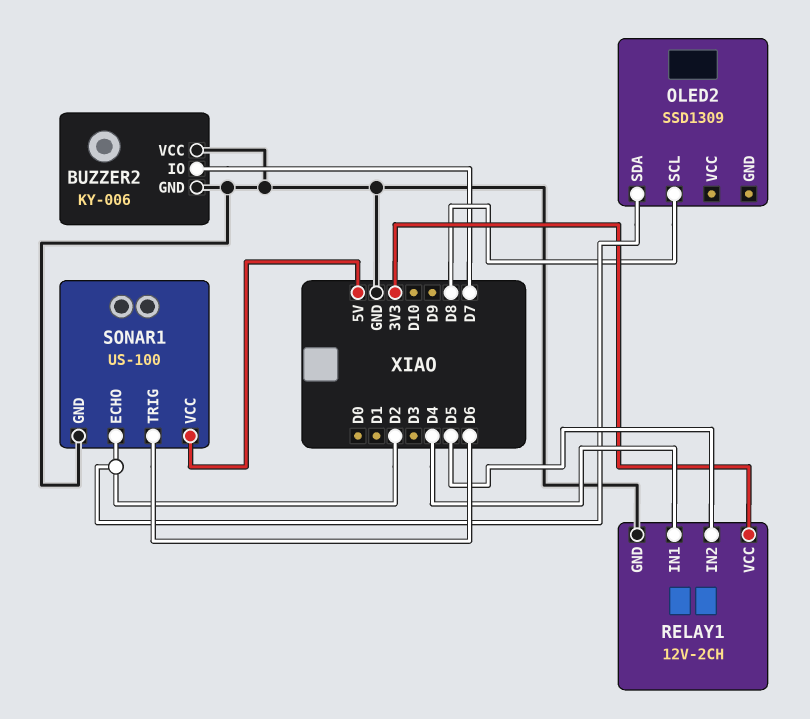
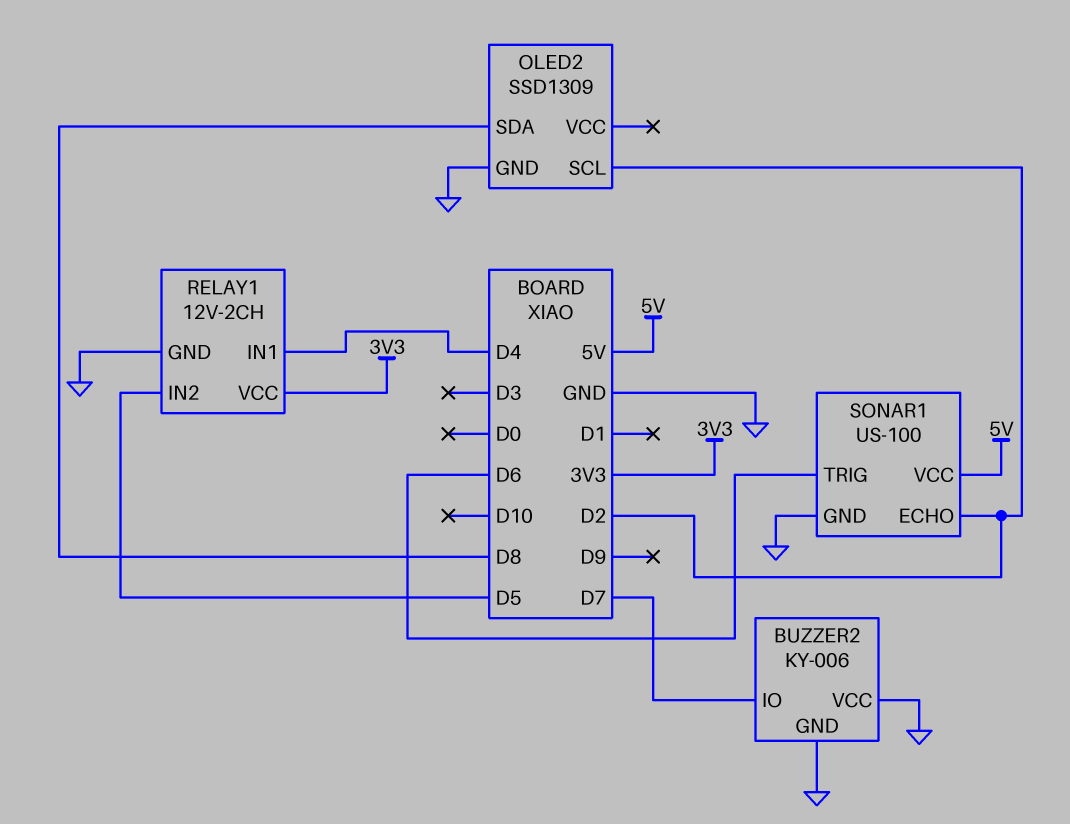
OLED2 pin GND: none -> GND
OLED2 pin SCL: D8 -> D2
OLED2 pin SDA: D2 -> D8

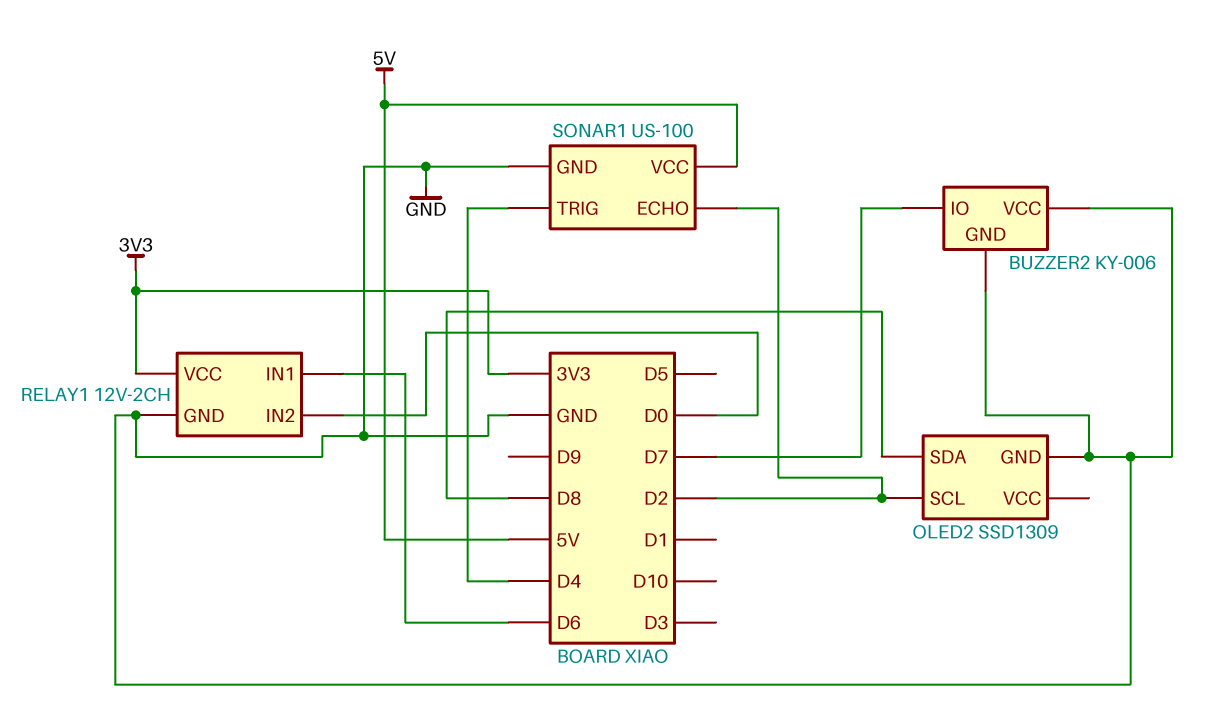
RELAY1 pin IN1: D4 -> D6
RELAY1 pin IN2: D5 -> D0
SONAR1 pin TRIG: D6 -> D4

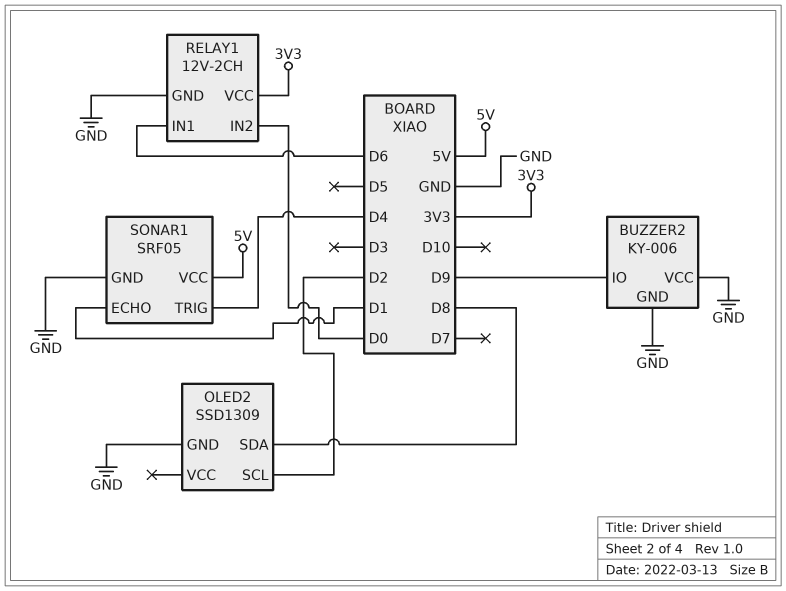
BUZZER2 pin IO: D7 -> D9
SONAR1: US-100 -> SRF05
SONAR1 pin ECHO: D2 -> D1

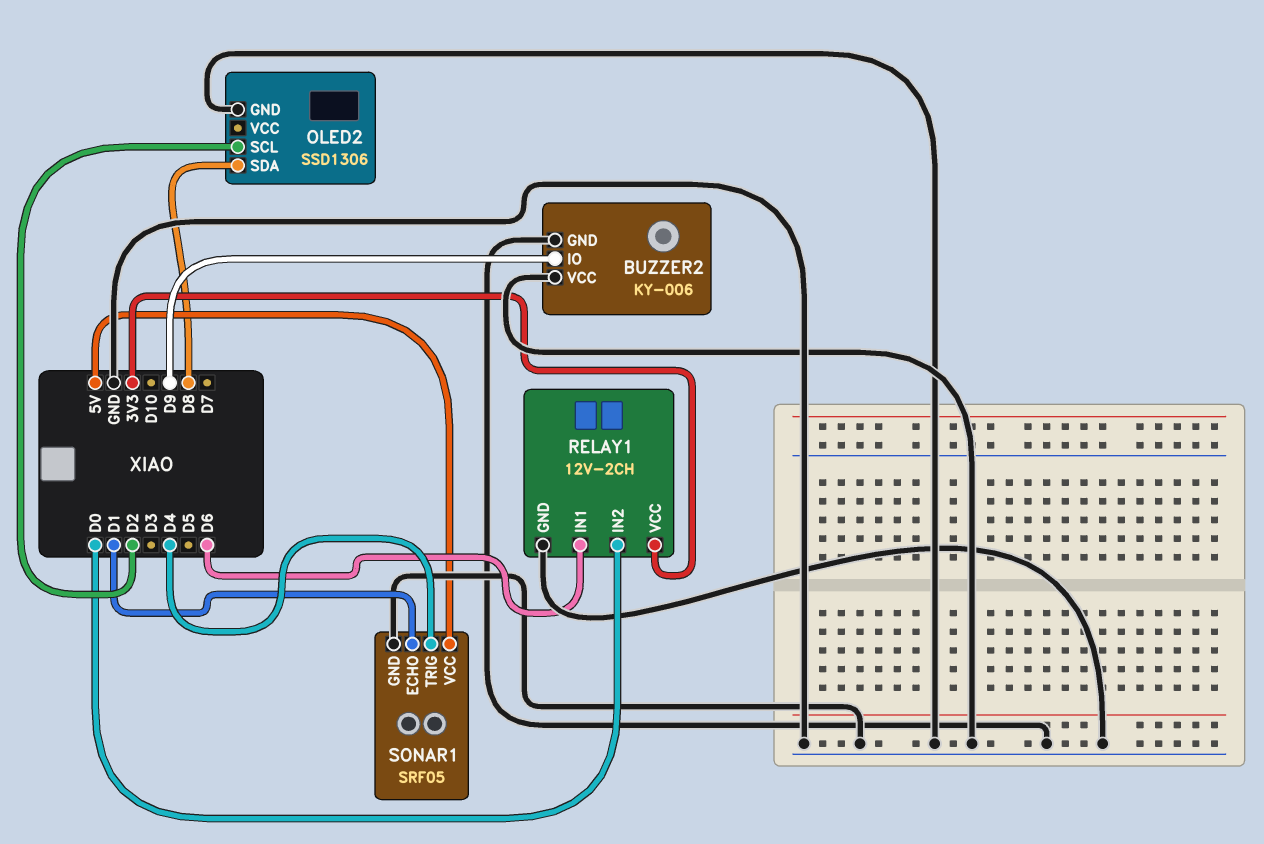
OLED2: SSD1309 -> SSD1306

